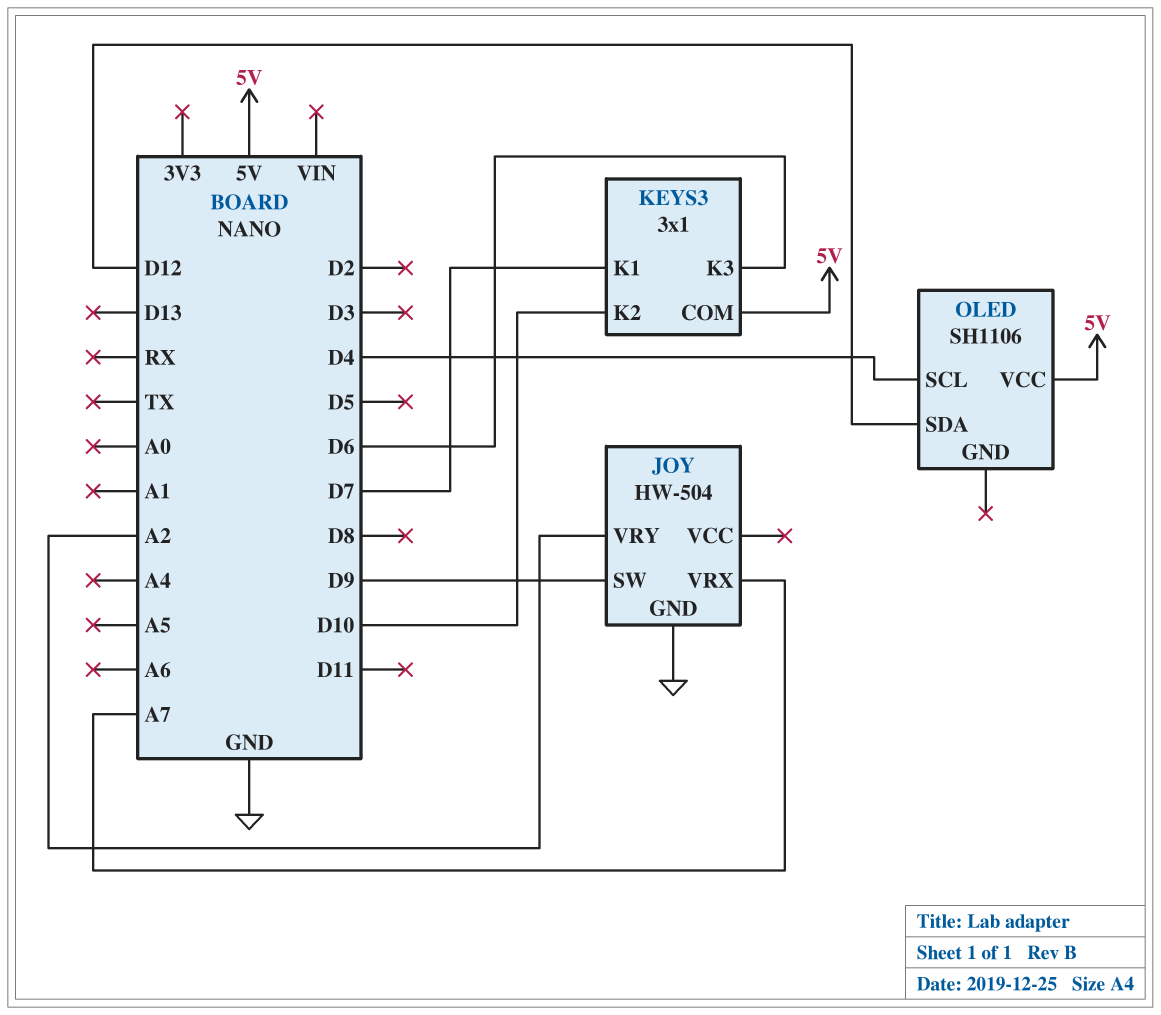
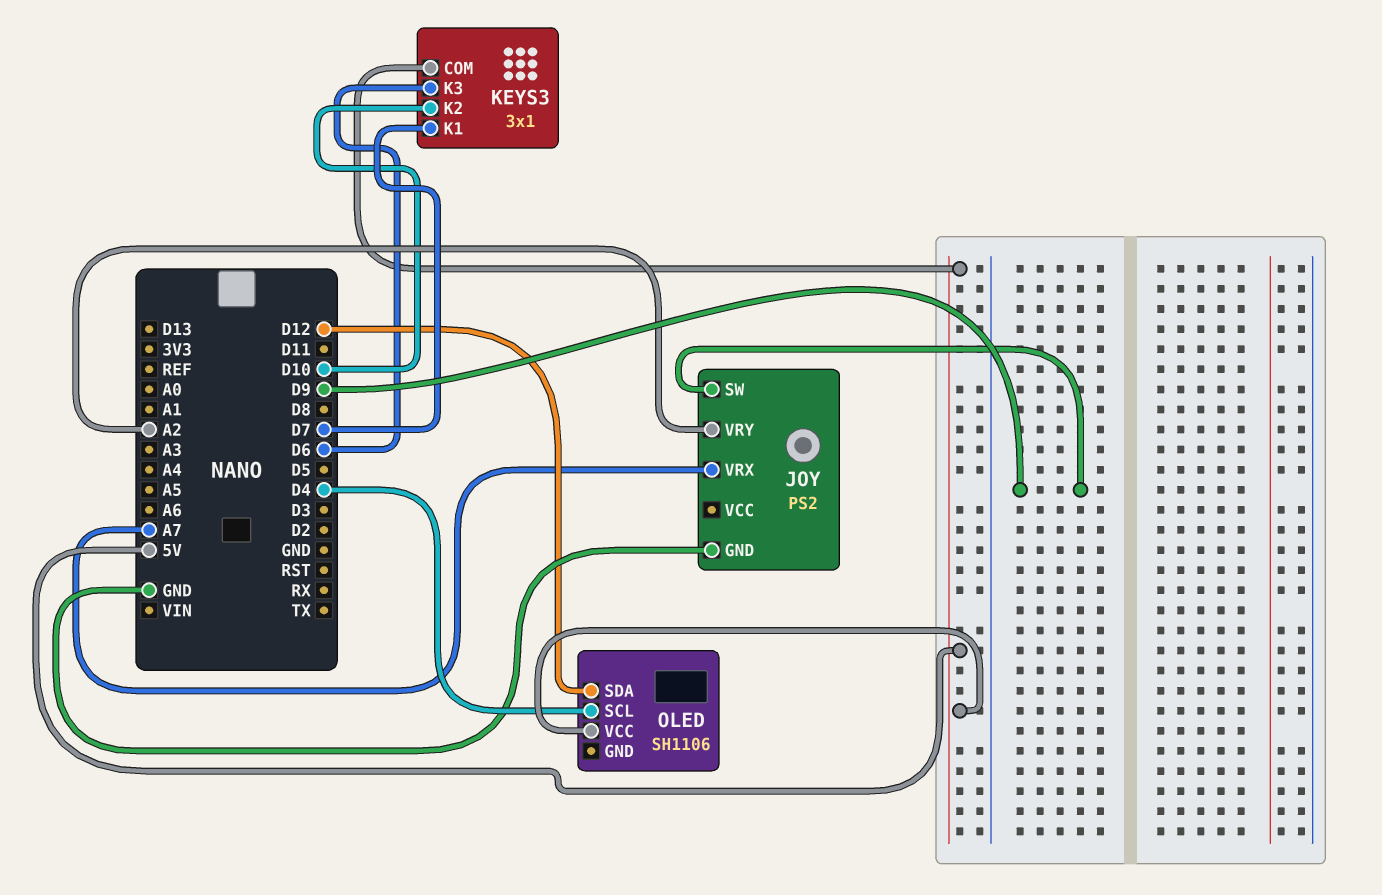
JOY: HW-504 -> PS2

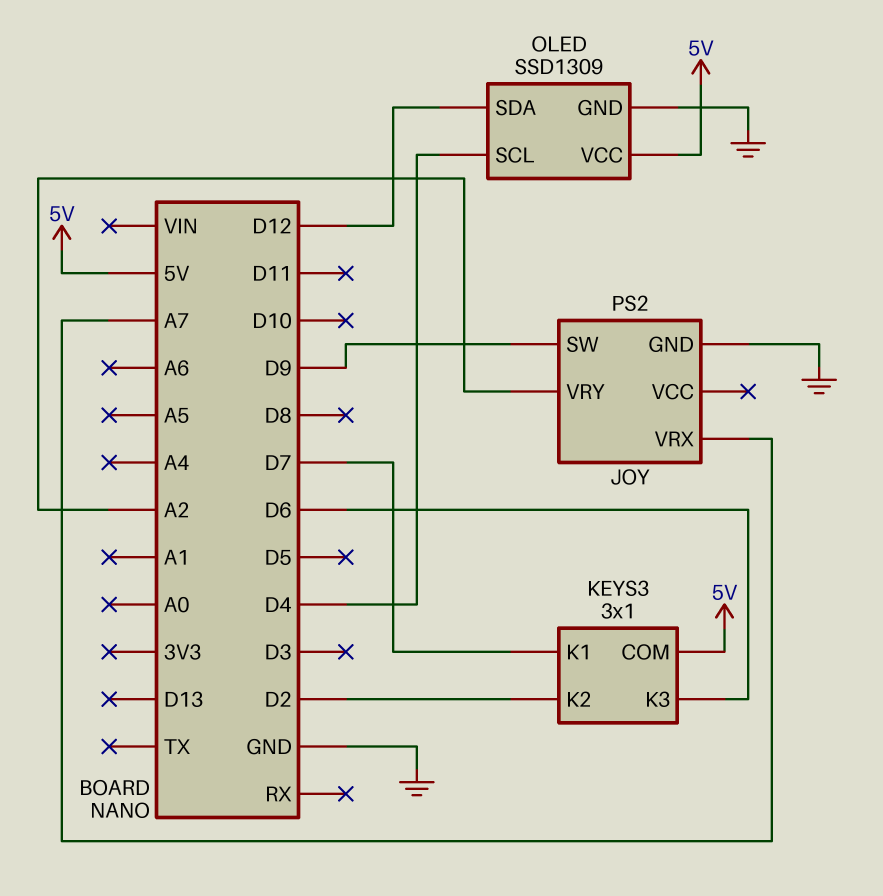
KEYS3 pin K2: D10 -> D2
OLED: SH1106 -> SSD1309
OLED pin GND: none -> GND

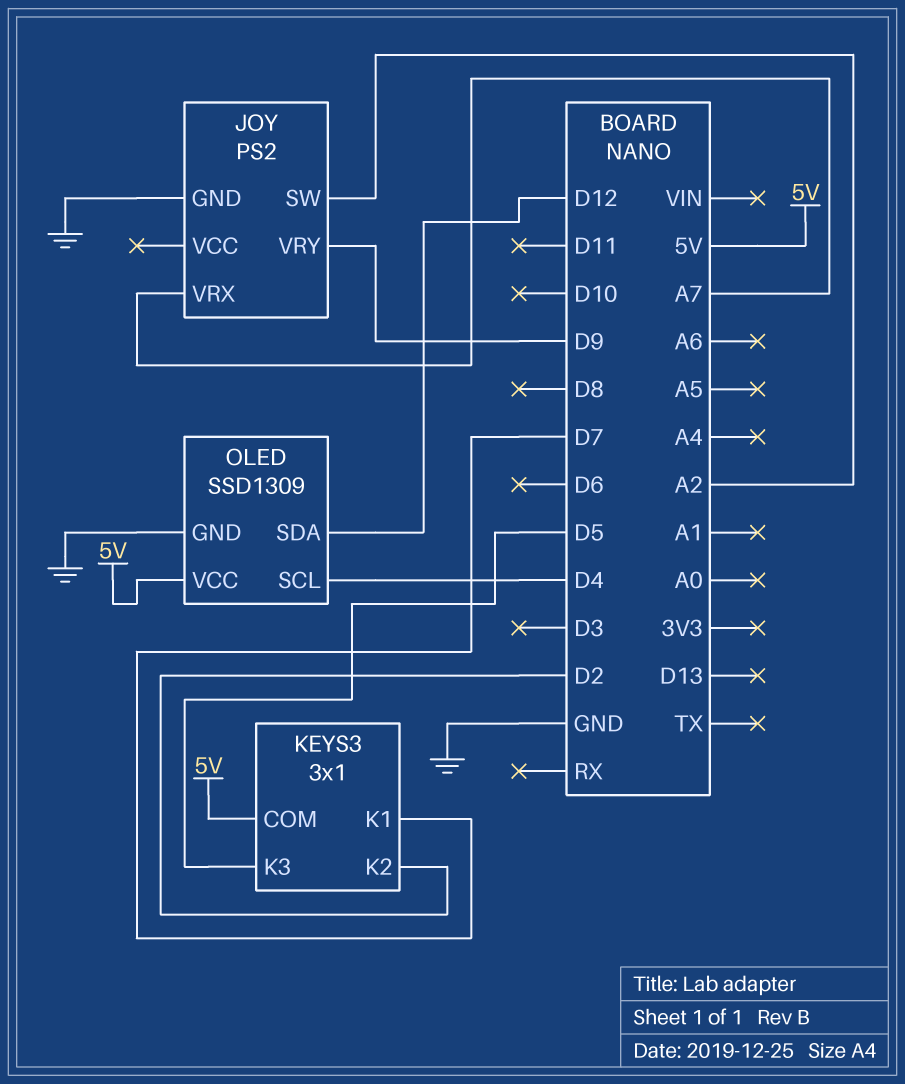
JOY pin SW: D9 -> A2
JOY pin VRY: A2 -> D9
KEYS3 pin K3: D6 -> D5

